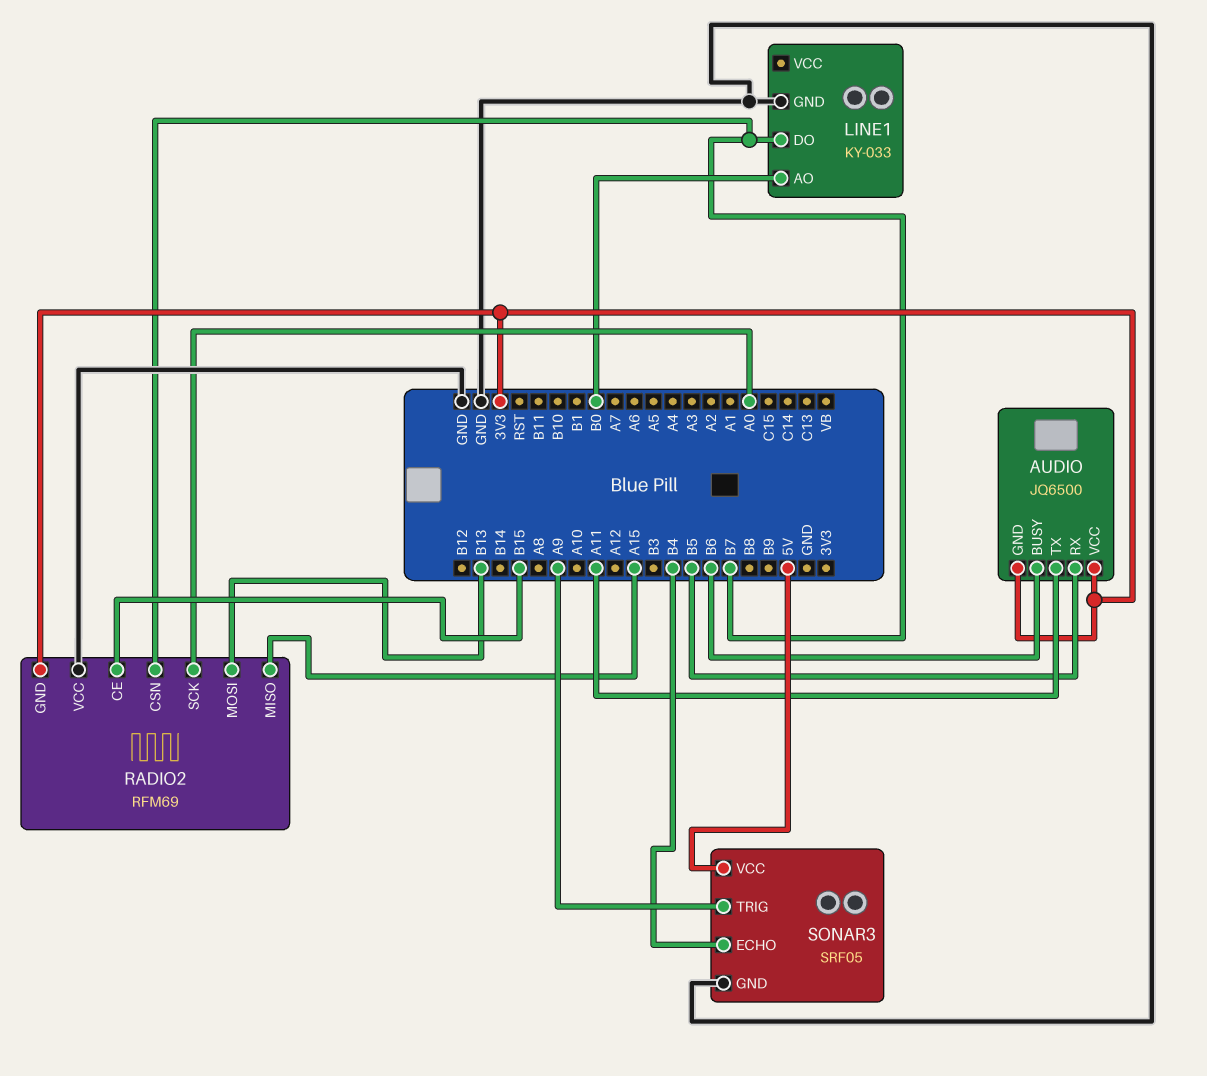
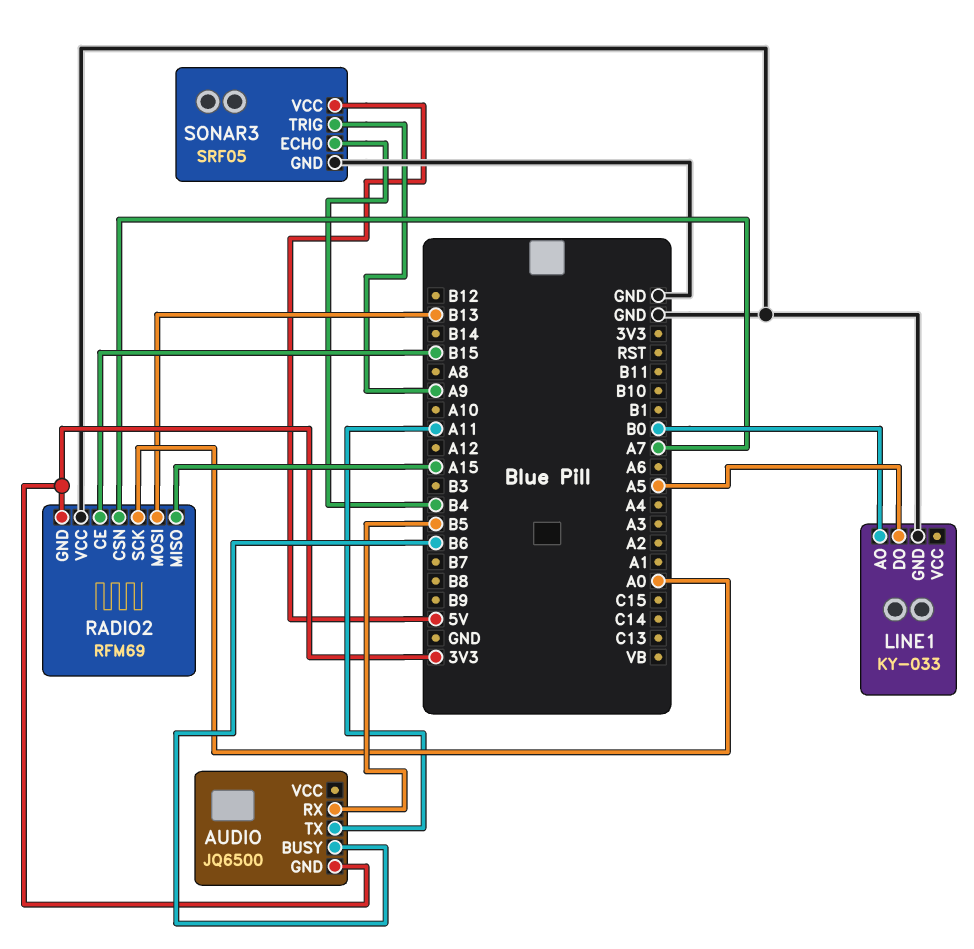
AUDIO pin VCC: 3V3 -> none
LINE1 pin DO: B7 -> A5
RADIO2 pin CSN: B7 -> A7

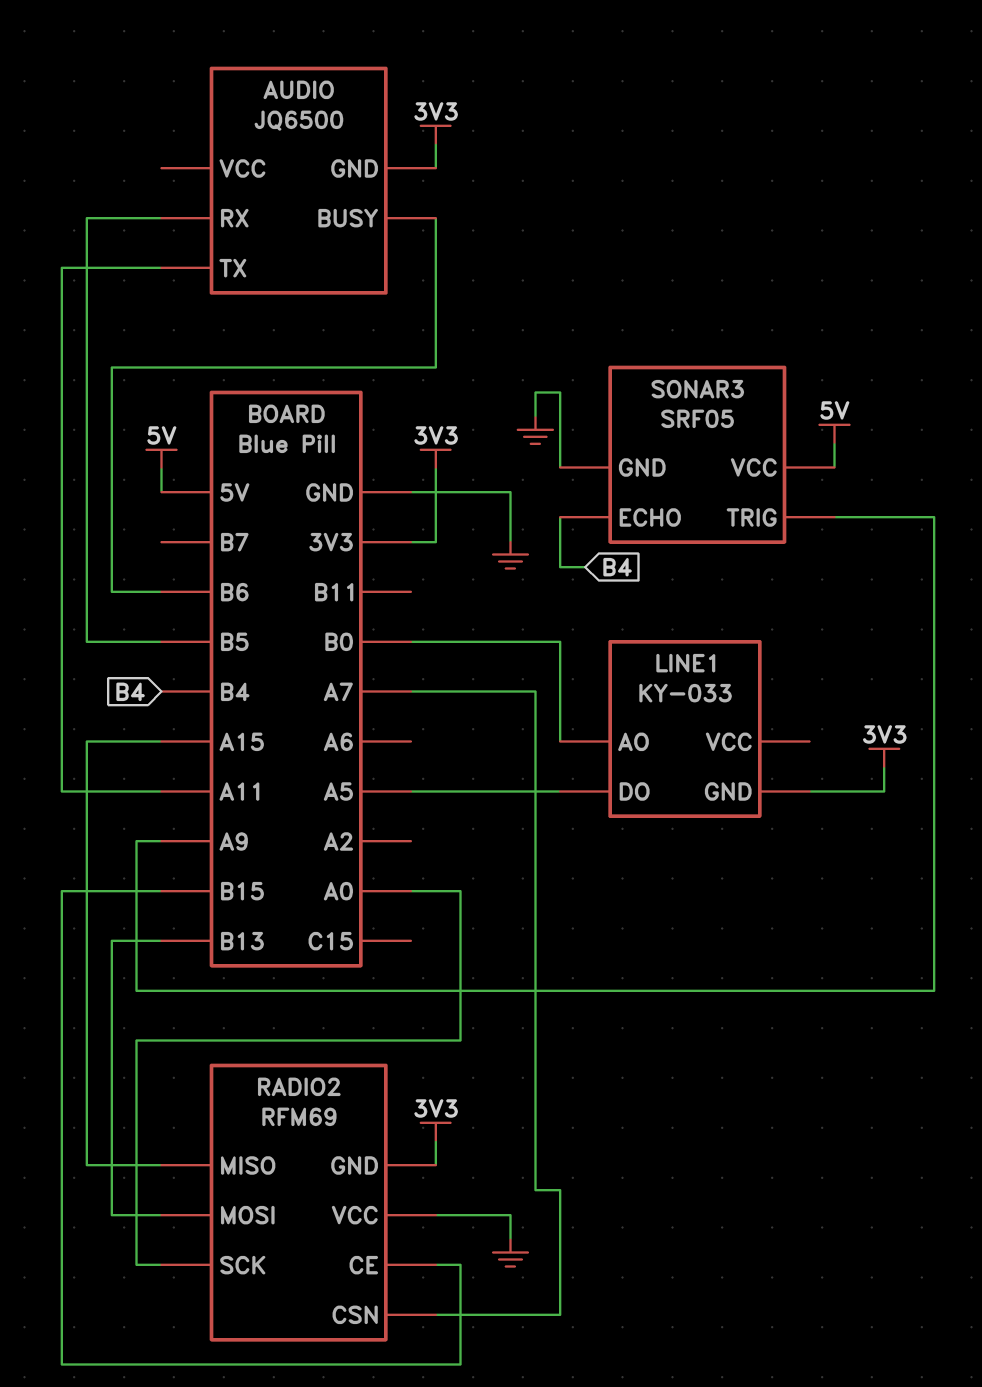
LINE1 pin GND: GND -> 3V3

